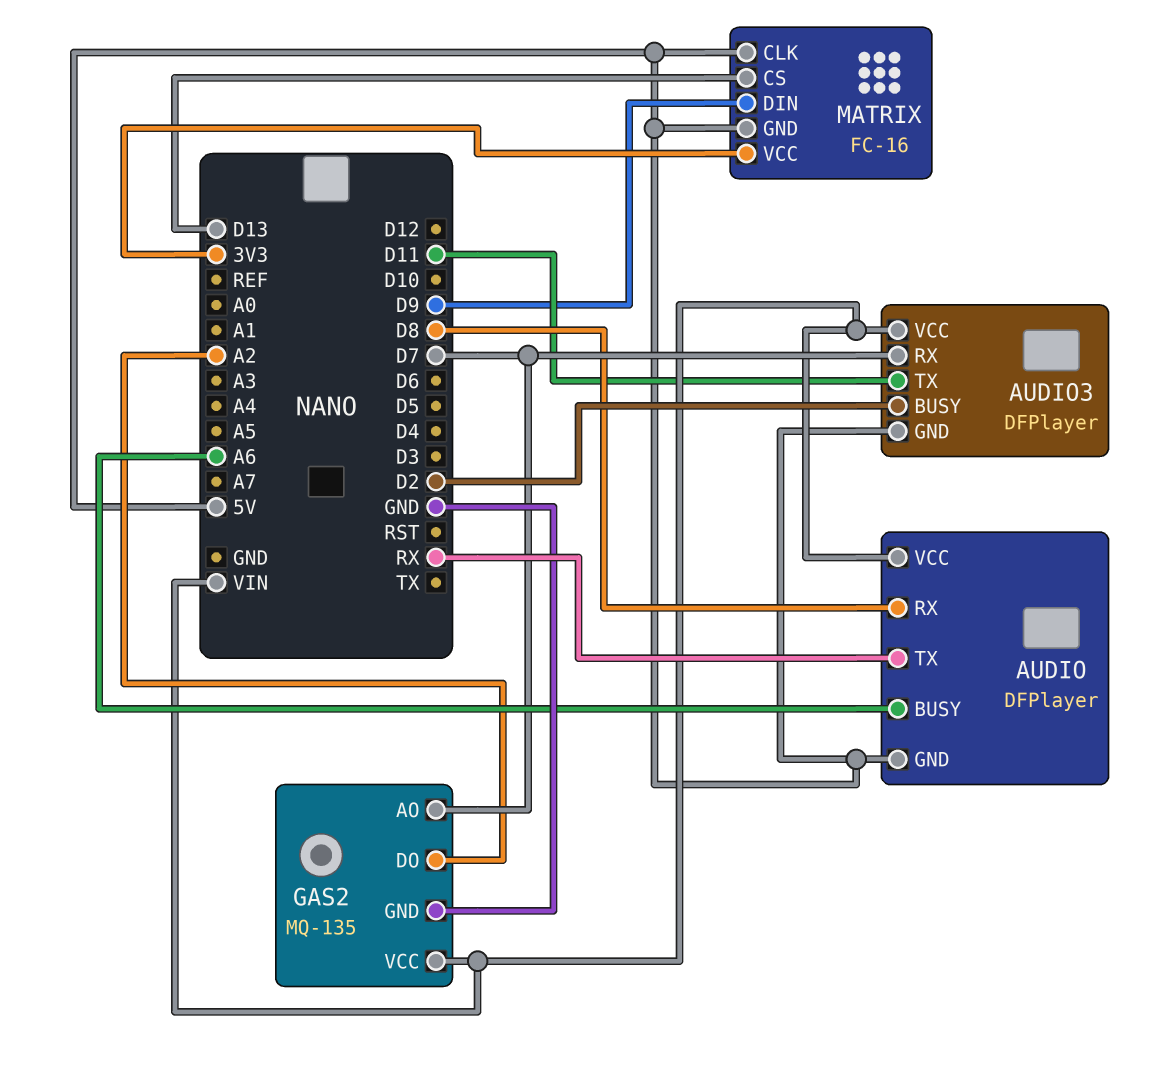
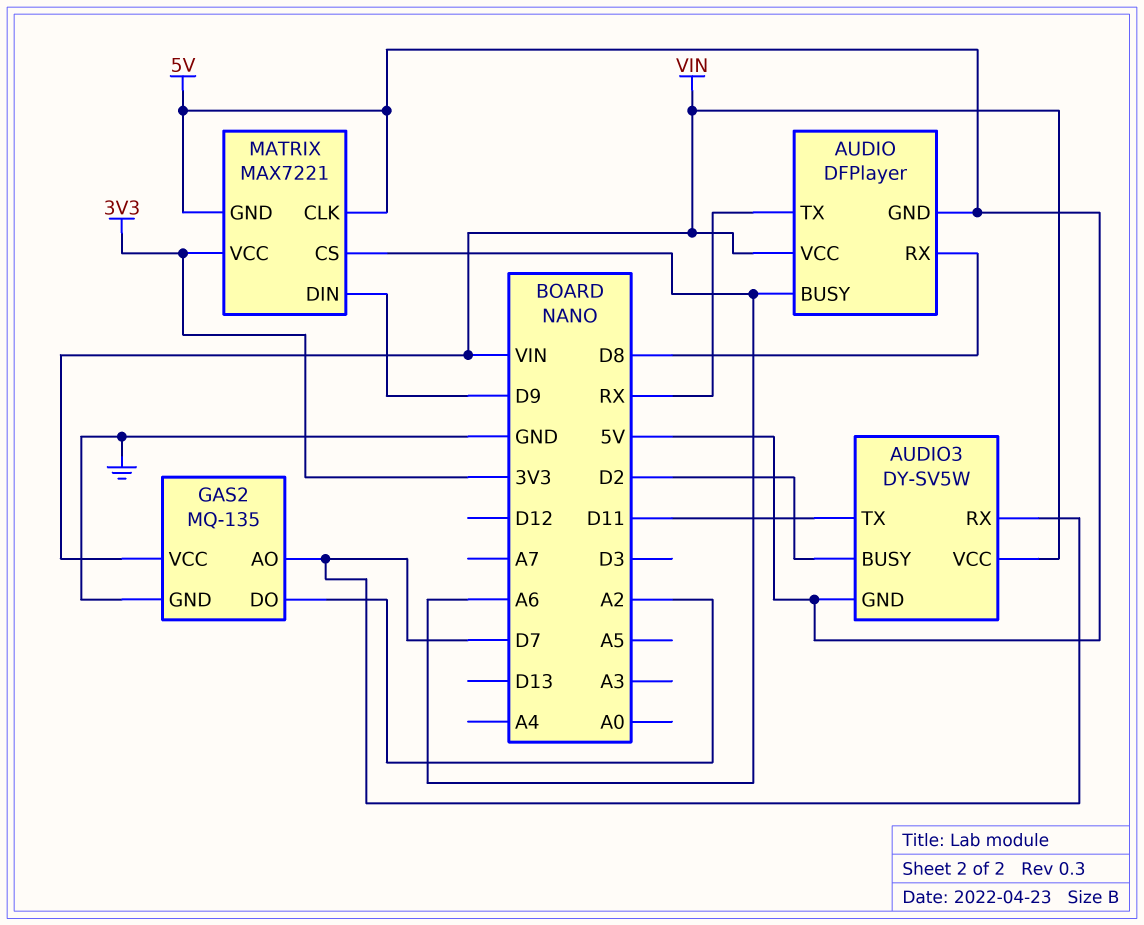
AUDIO3: DFPlayer -> DY-SV5W
MATRIX: FC-16 -> MAX7221
MATRIX pin CS: D13 -> A6

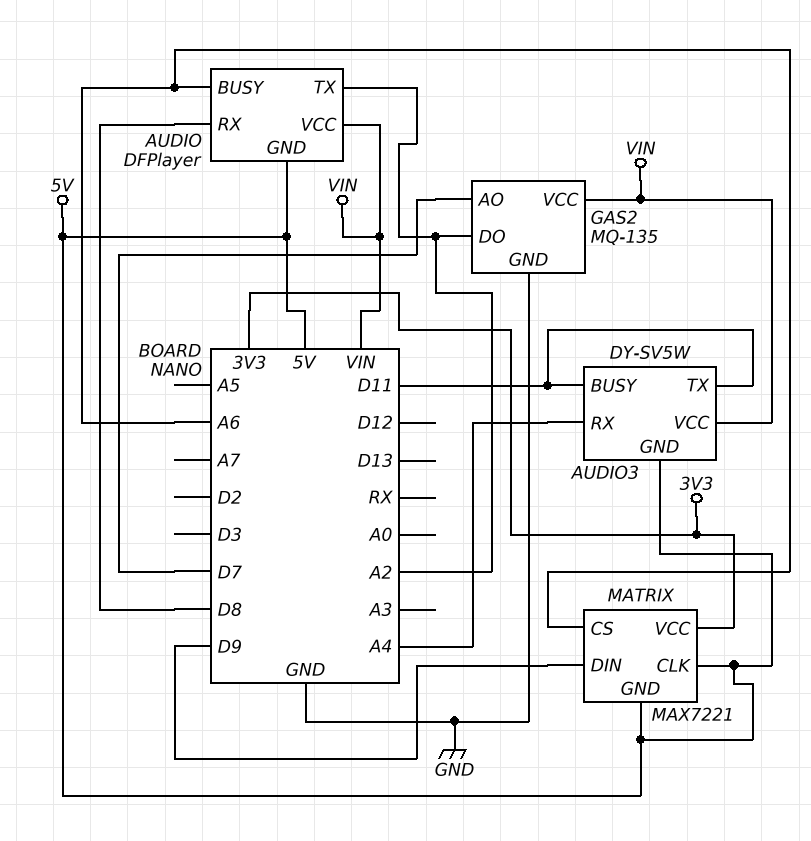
AUDIO pin TX: RX -> A2
AUDIO3 pin BUSY: D2 -> D11
AUDIO3 pin RX: D7 -> A4

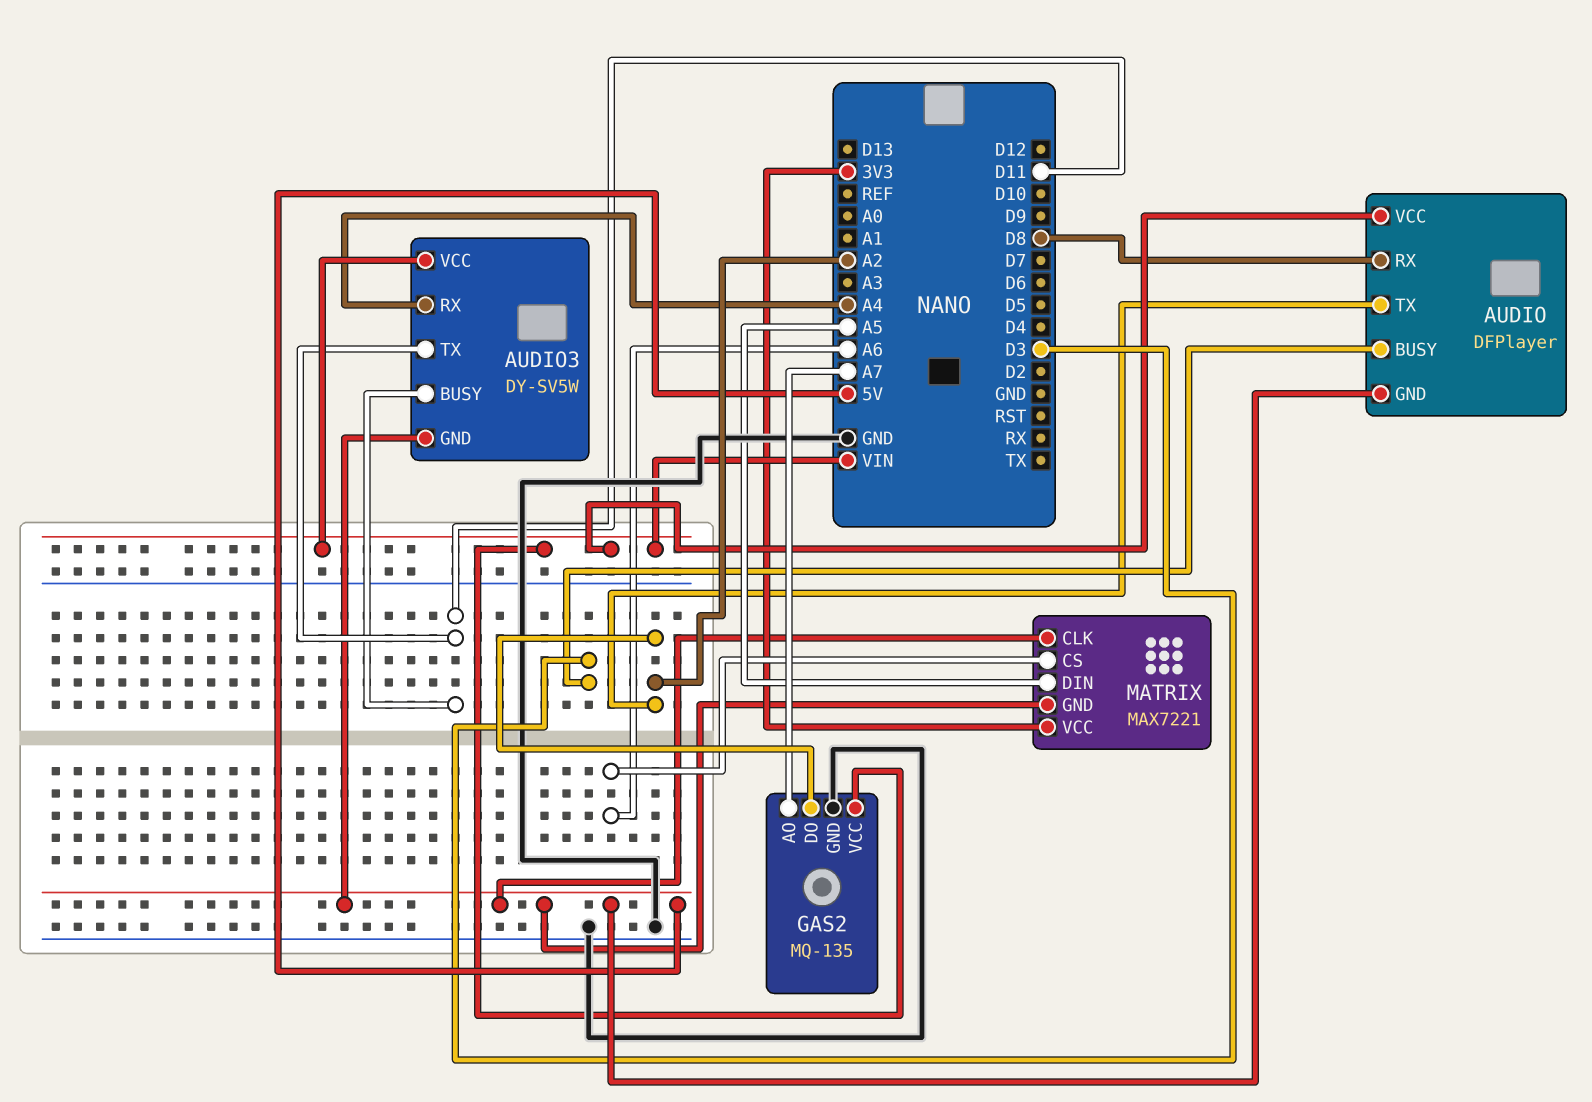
AUDIO pin BUSY: A6 -> D3
GAS2 pin AO: D7 -> A7
MATRIX pin DIN: D9 -> A5

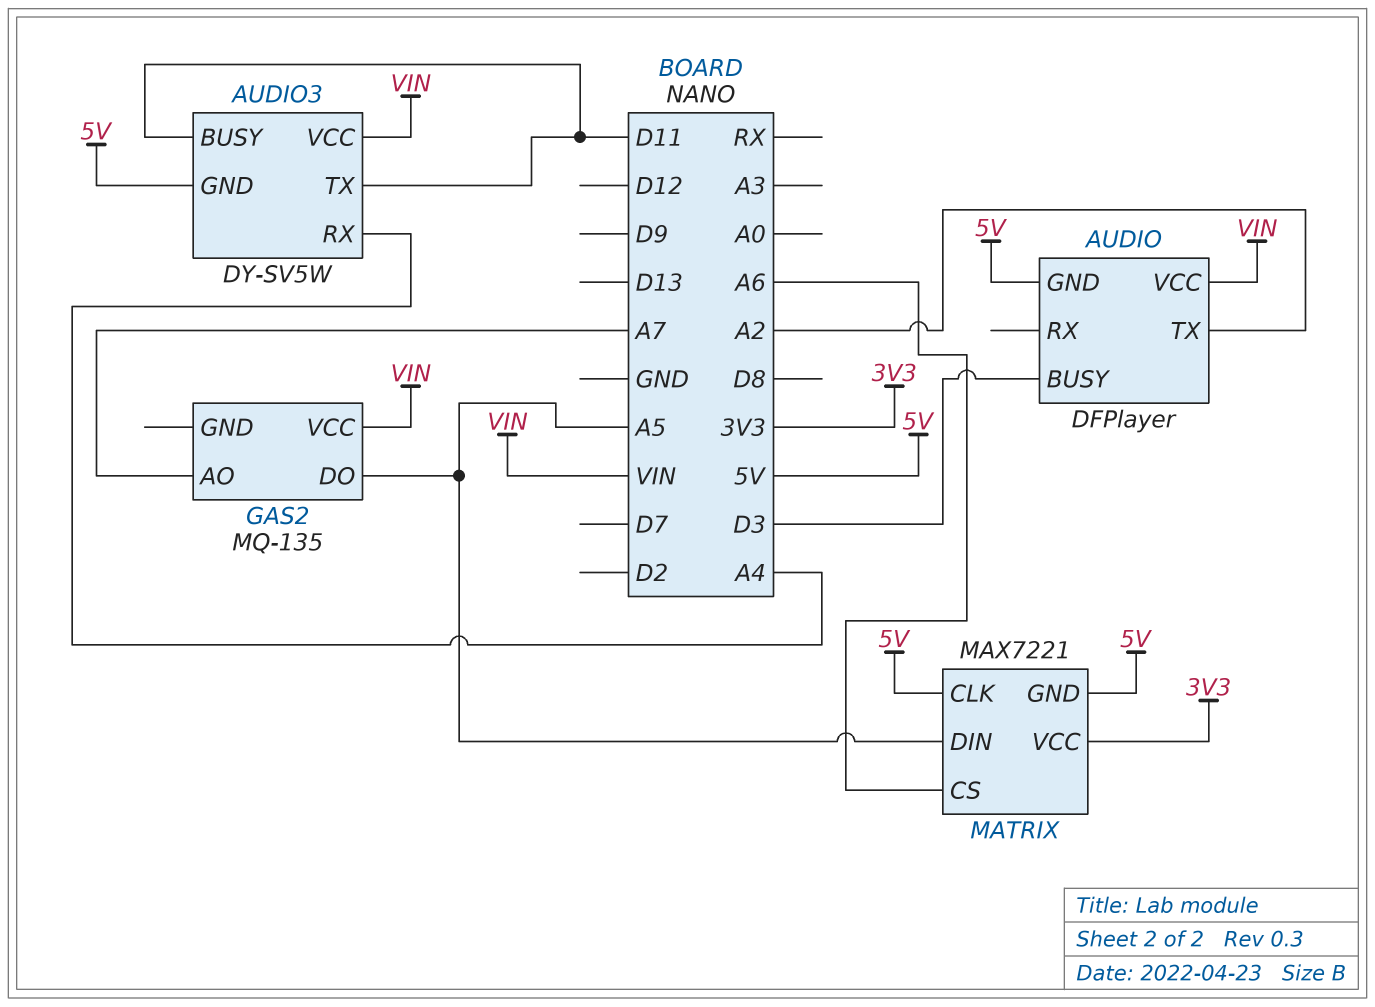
AUDIO pin RX: D8 -> none
GAS2 pin DO: A2 -> A5
GAS2 pin GND: GND -> none

